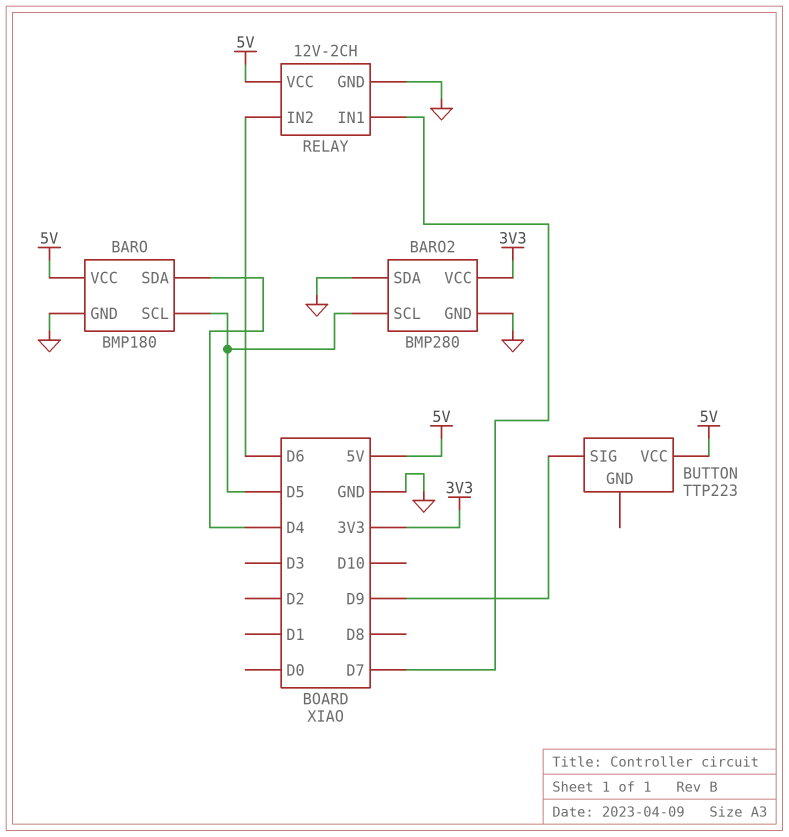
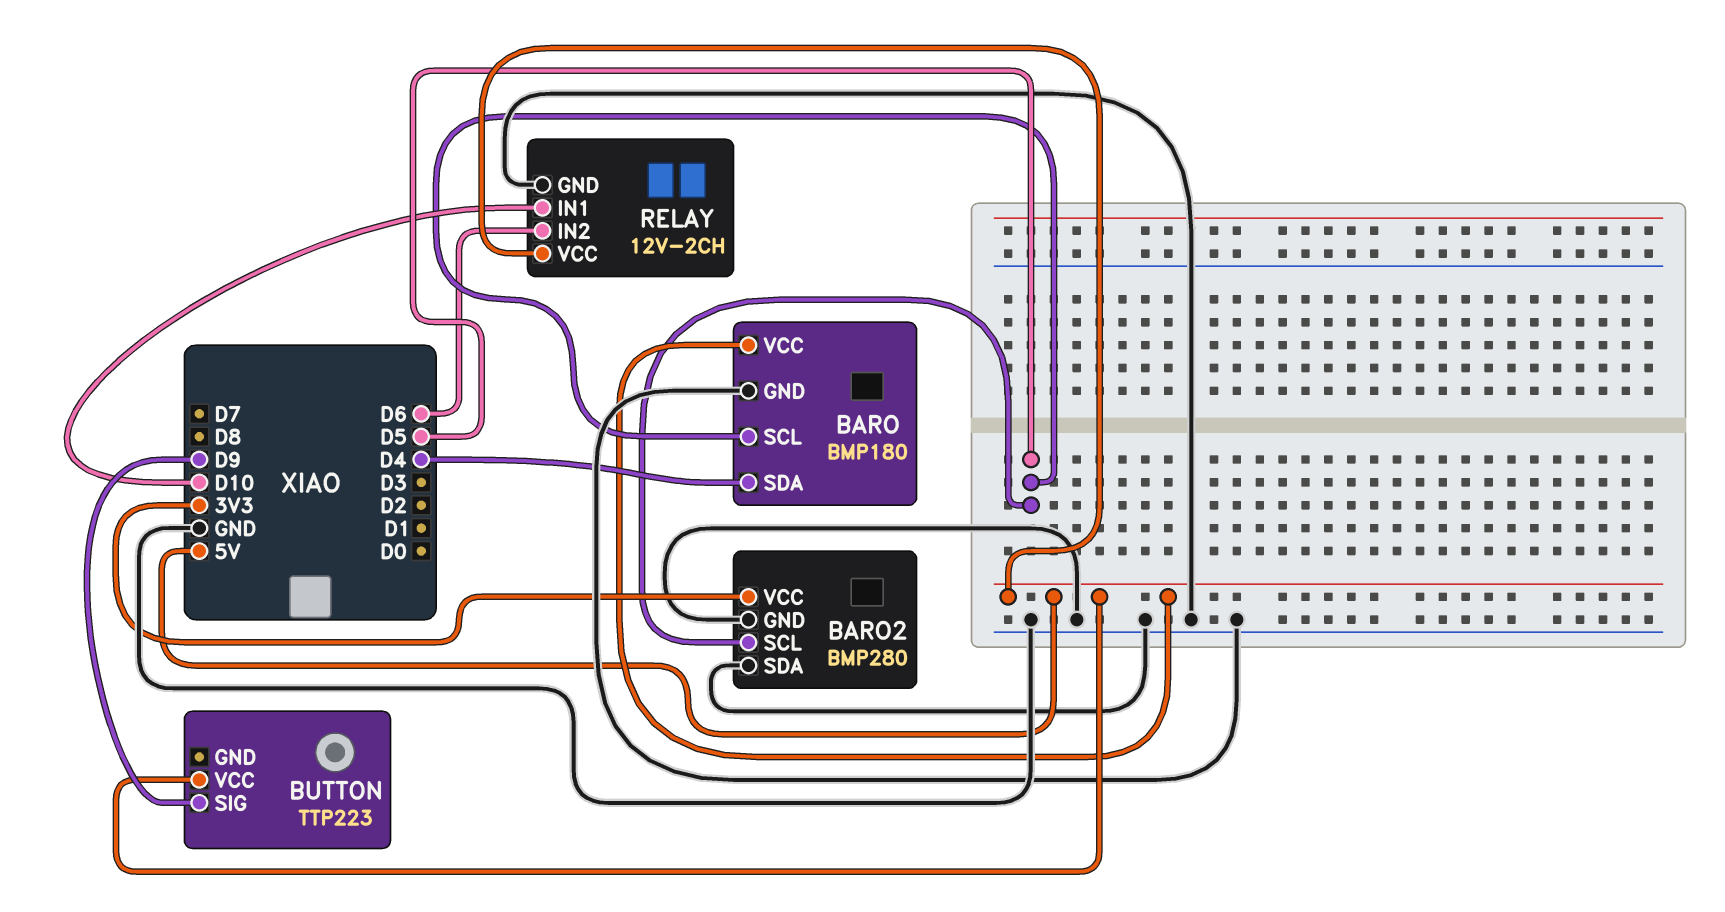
RELAY pin IN1: D7 -> D10

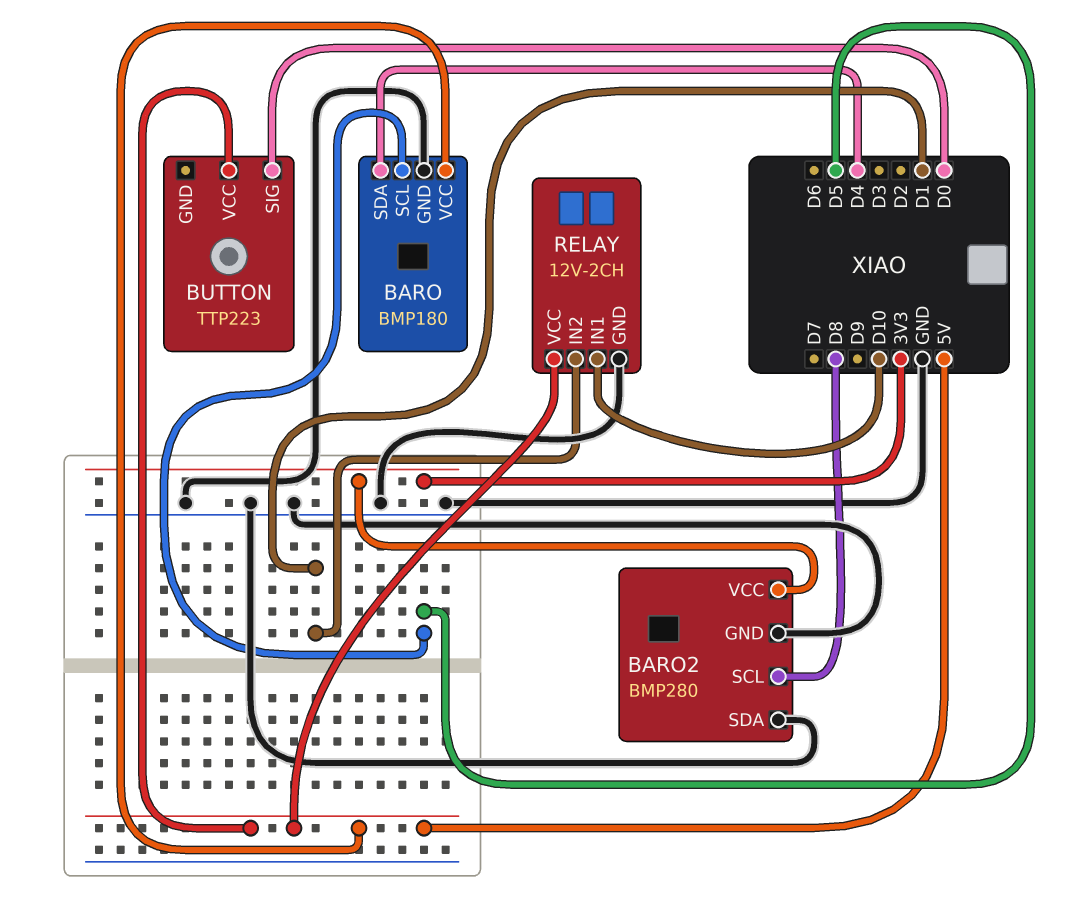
BARO2 pin SCL: D5 -> D8
BUTTON pin SIG: D9 -> D0
RELAY pin IN2: D6 -> D1

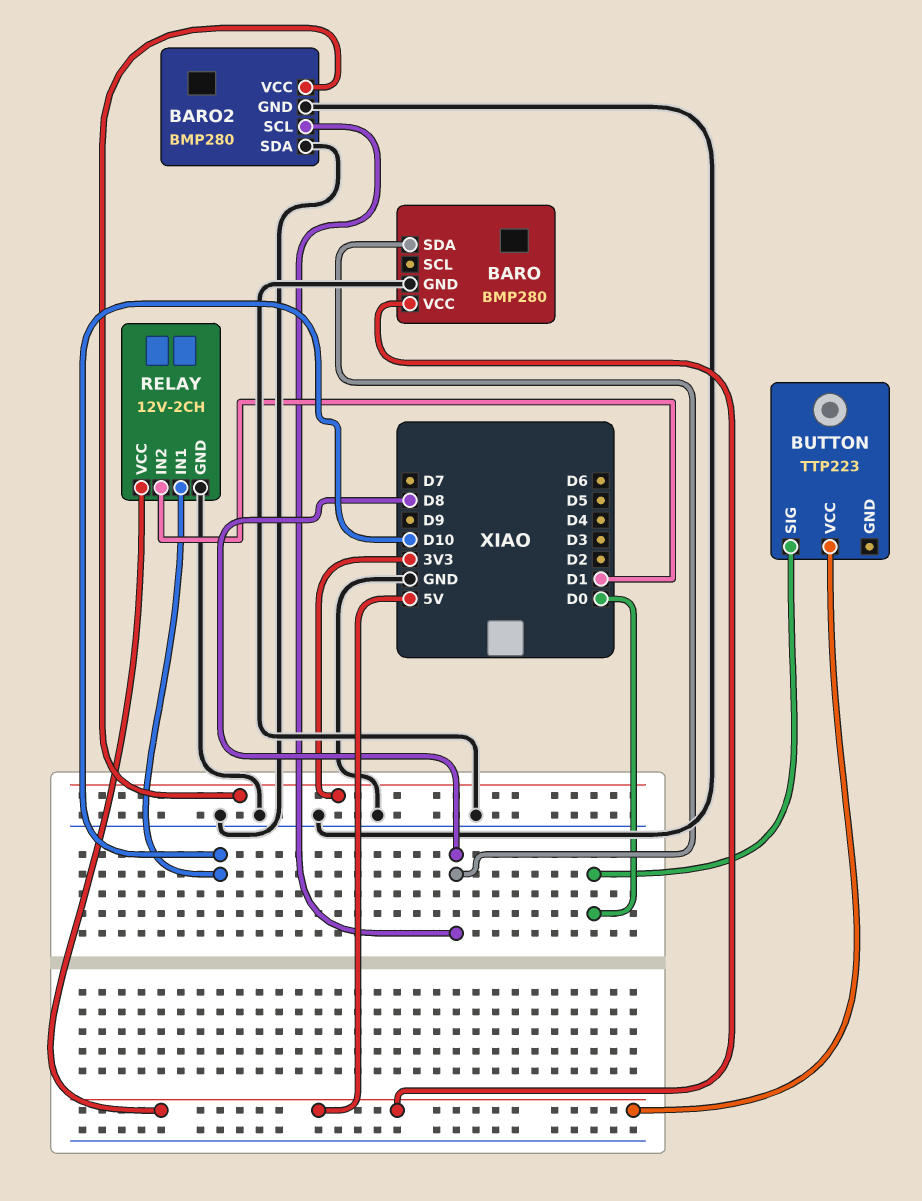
BARO: BMP180 -> BMP280
BARO pin SCL: D5 -> none
BARO pin SDA: D4 -> D8

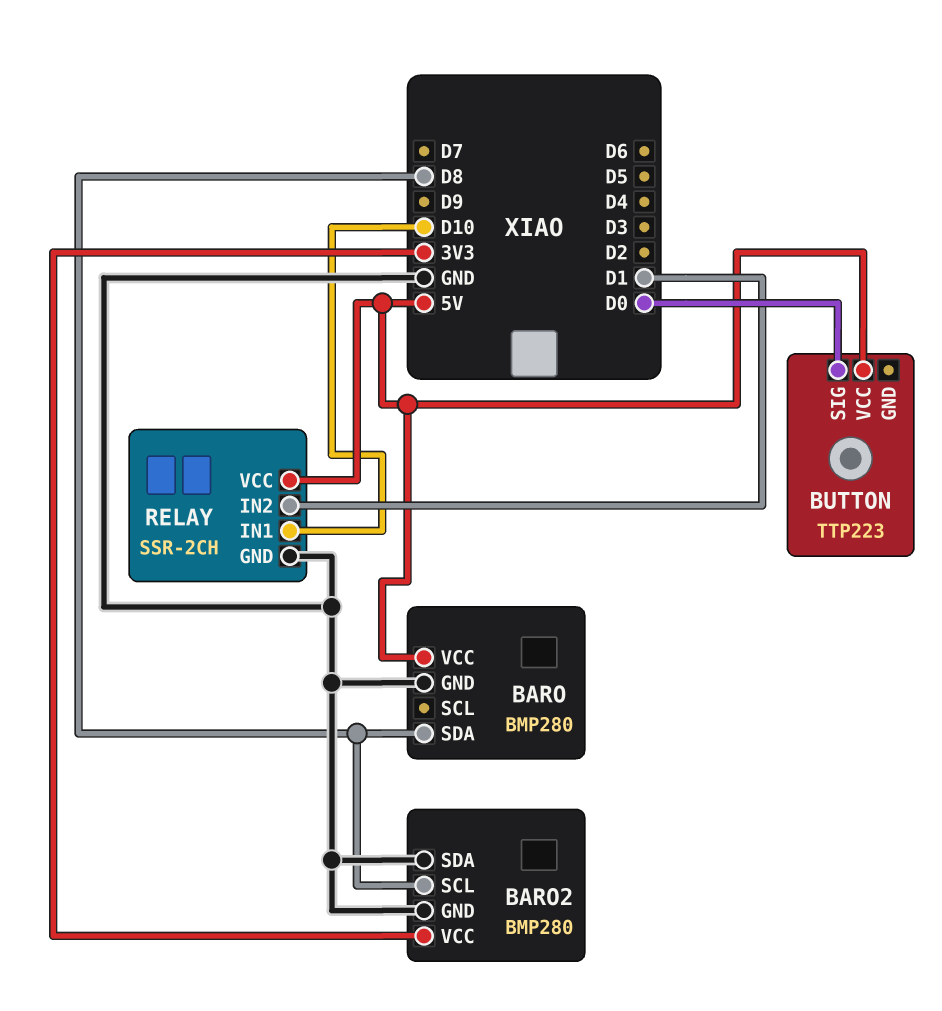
RELAY: 12V-2CH -> SSR-2CH

